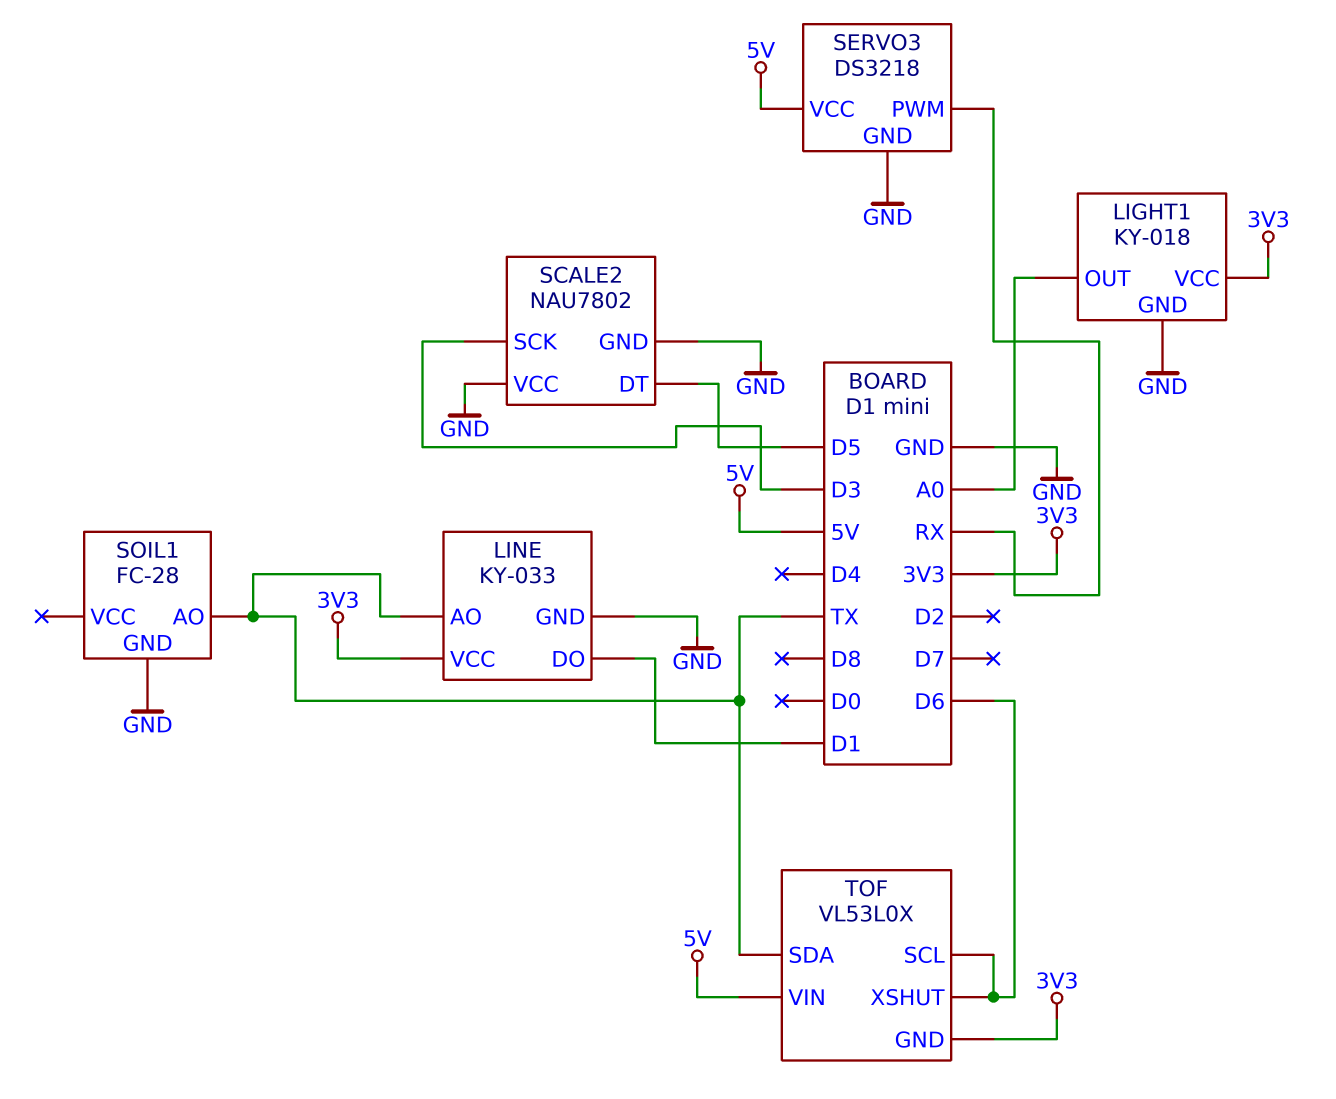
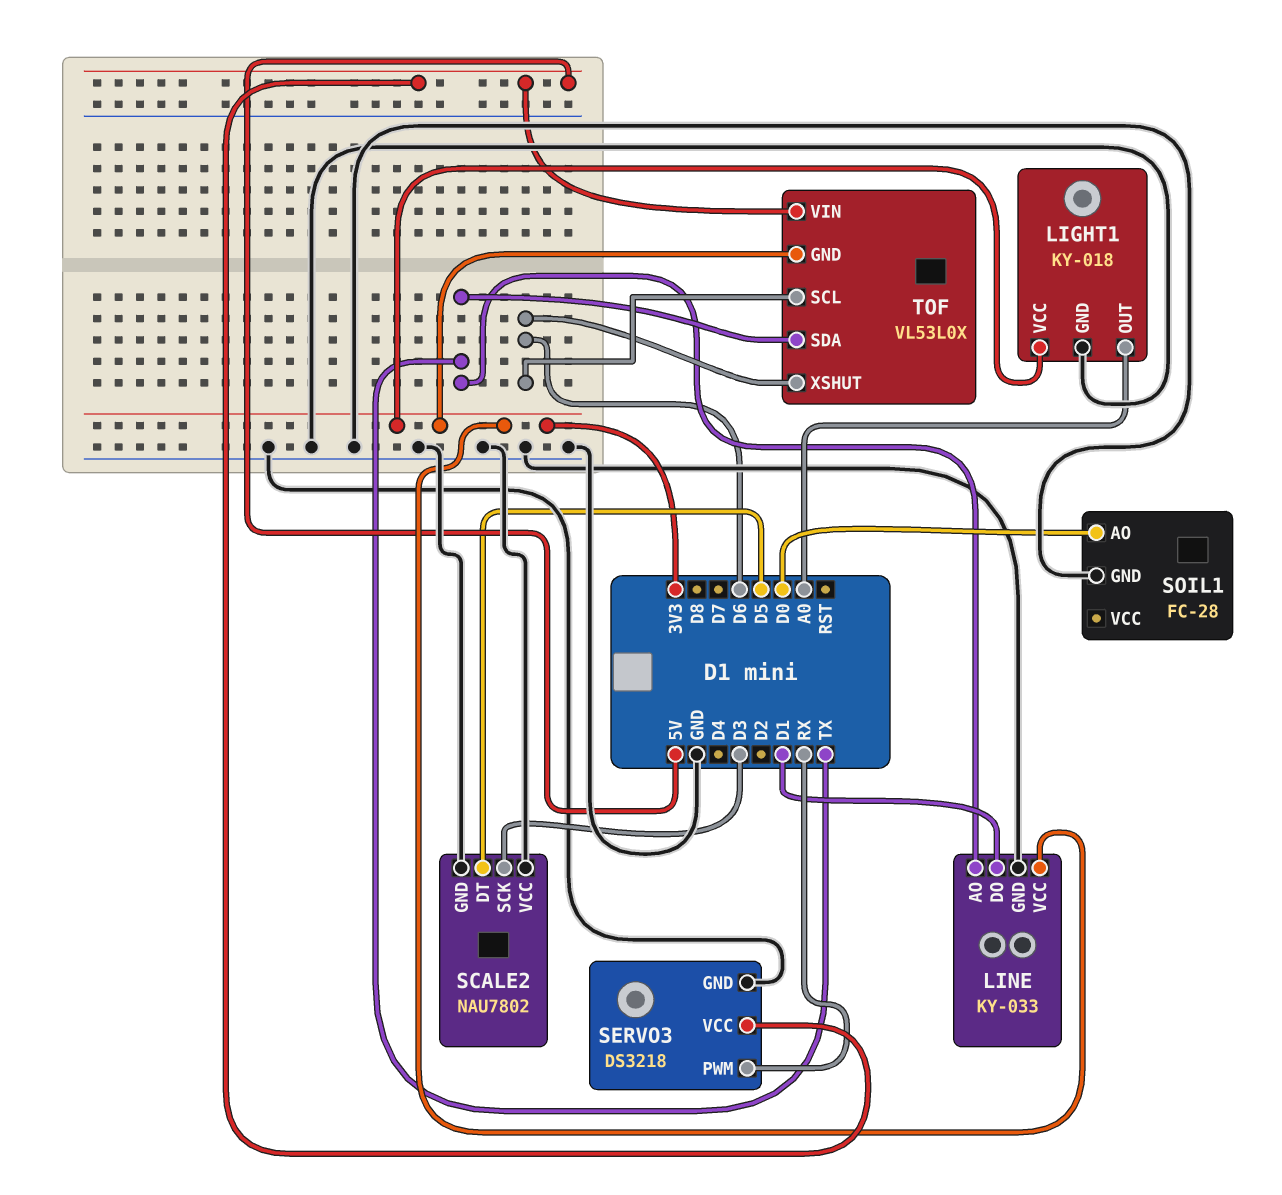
SOIL1 pin AO: TX -> D0

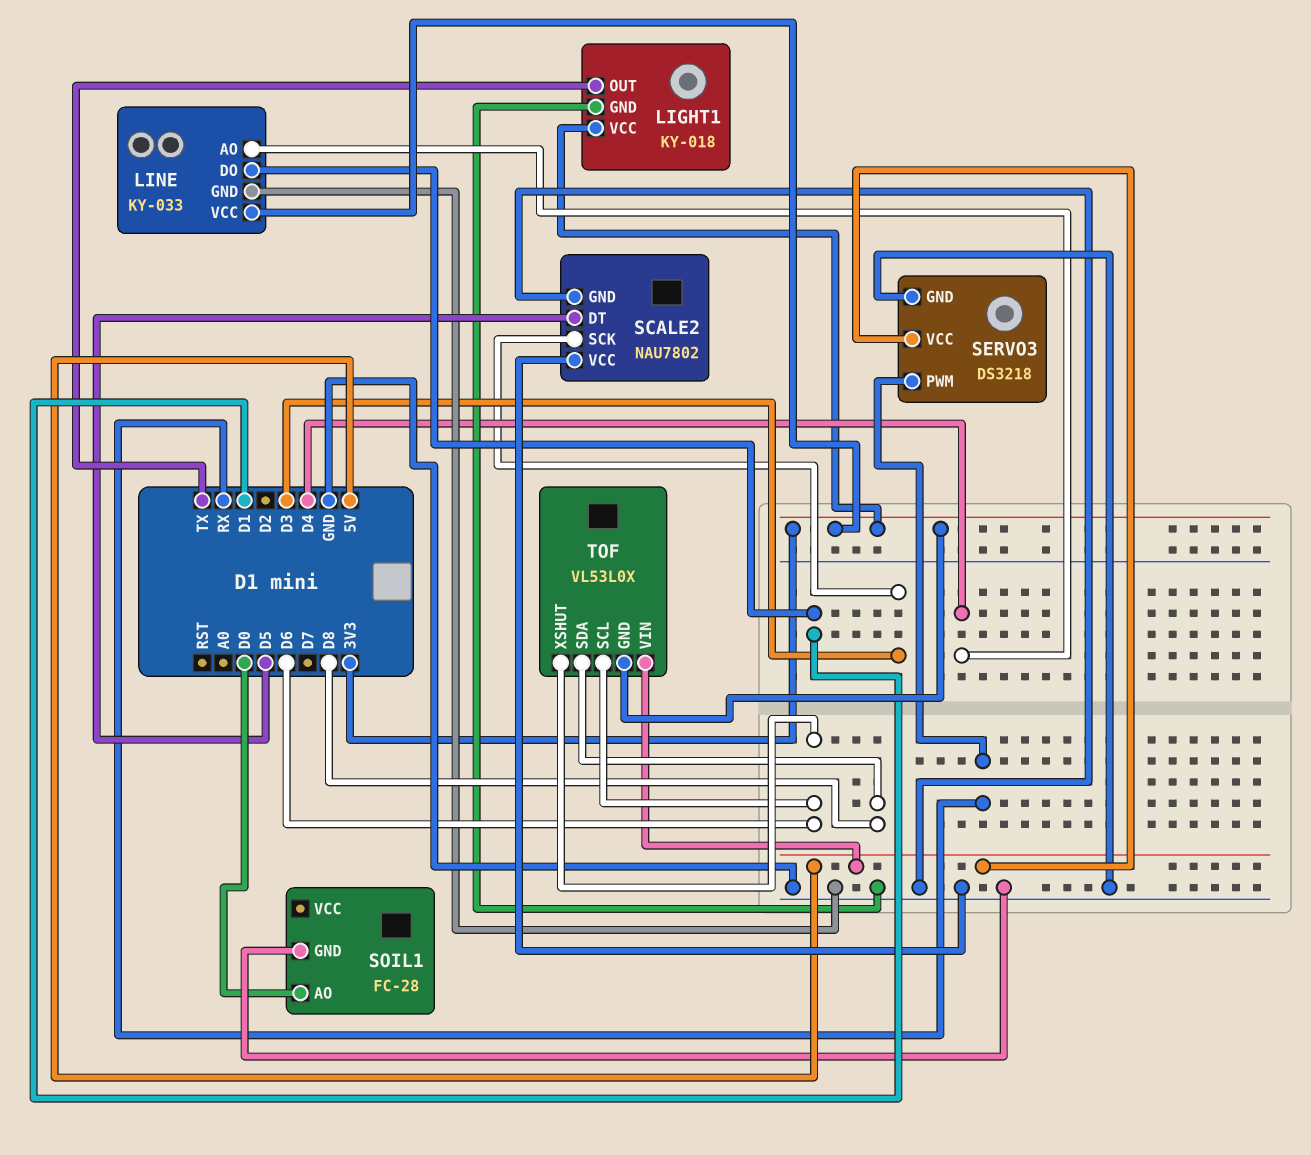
LIGHT1 pin OUT: A0 -> TX
LINE pin AO: TX -> D4
TOF pin SDA: TX -> D8

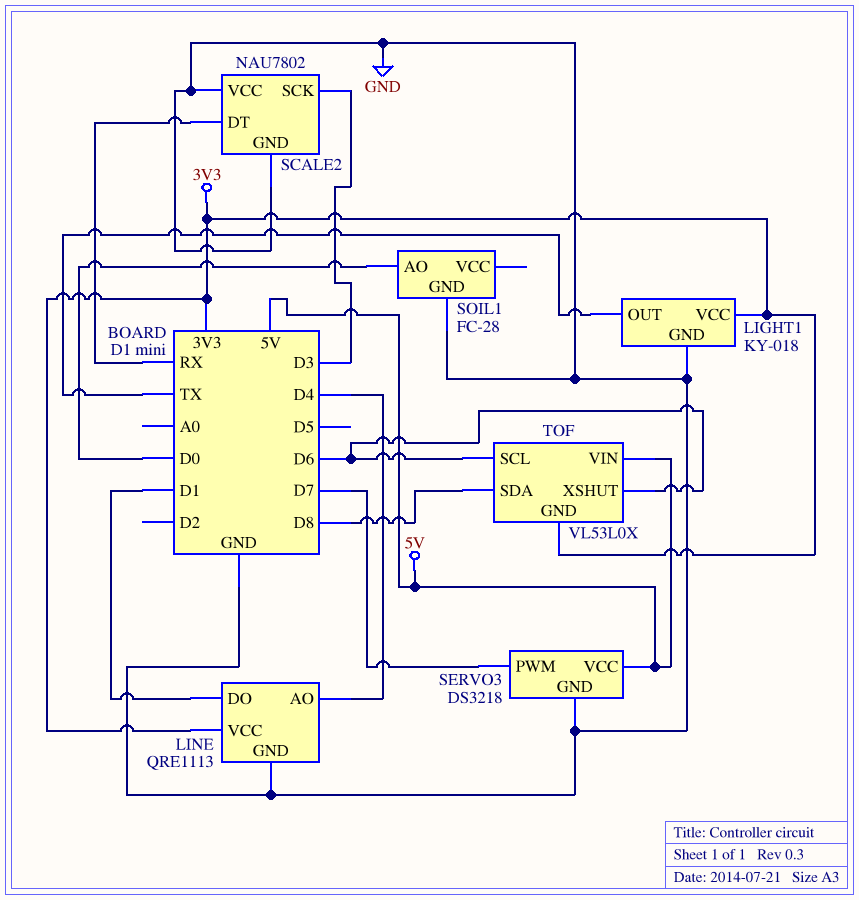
LINE: KY-033 -> QRE1113
SCALE2 pin DT: D5 -> RX
SERVO3 pin PWM: RX -> D7

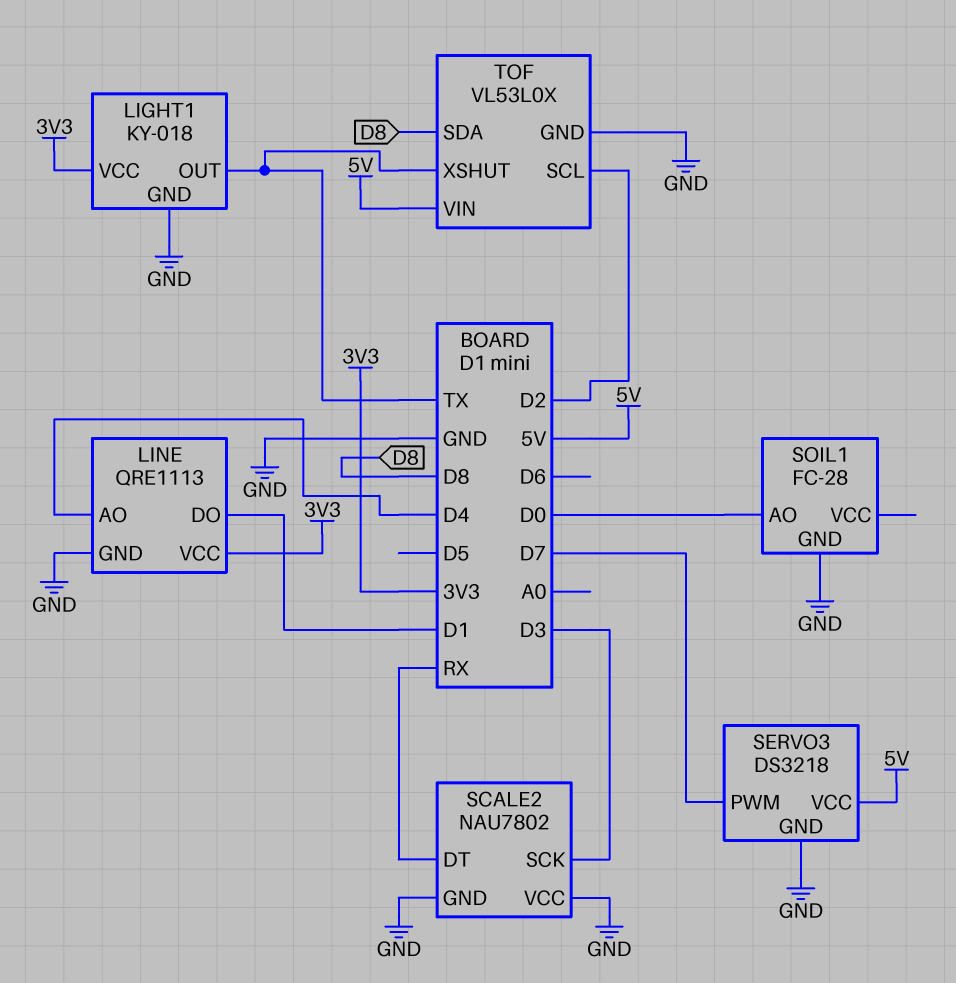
TOF pin GND: 3V3 -> GND
TOF pin SCL: D6 -> D2
TOF pin XSHUT: D6 -> TX

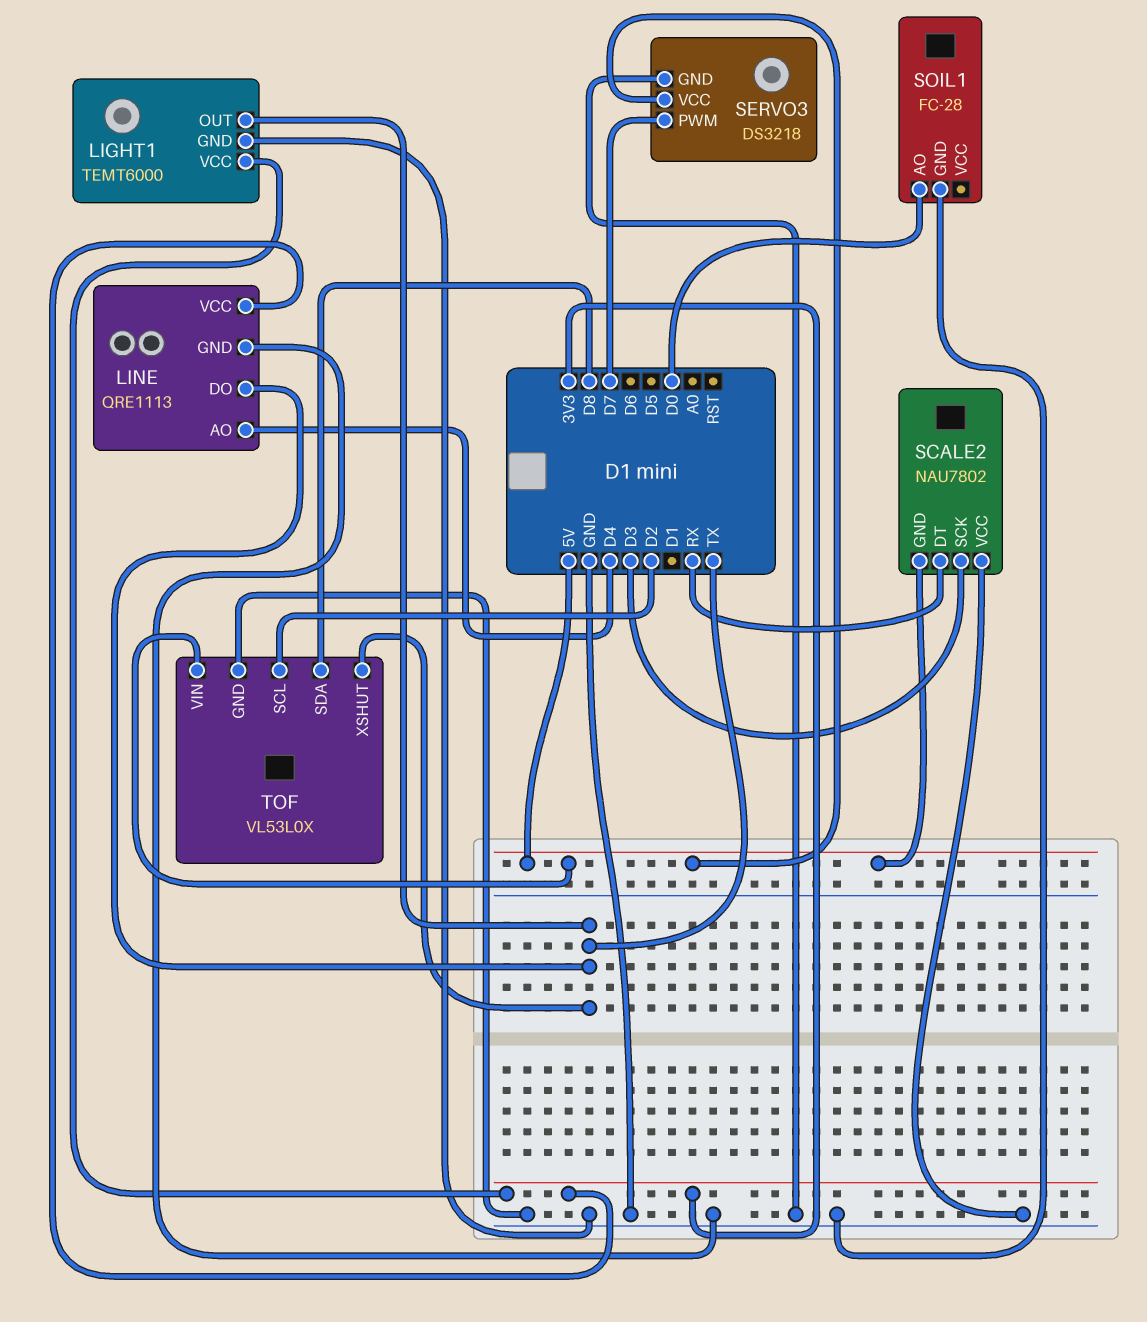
LIGHT1: KY-018 -> TEMT6000
LINE pin DO: D1 -> TX
SCALE2 pin GND: GND -> 5V

